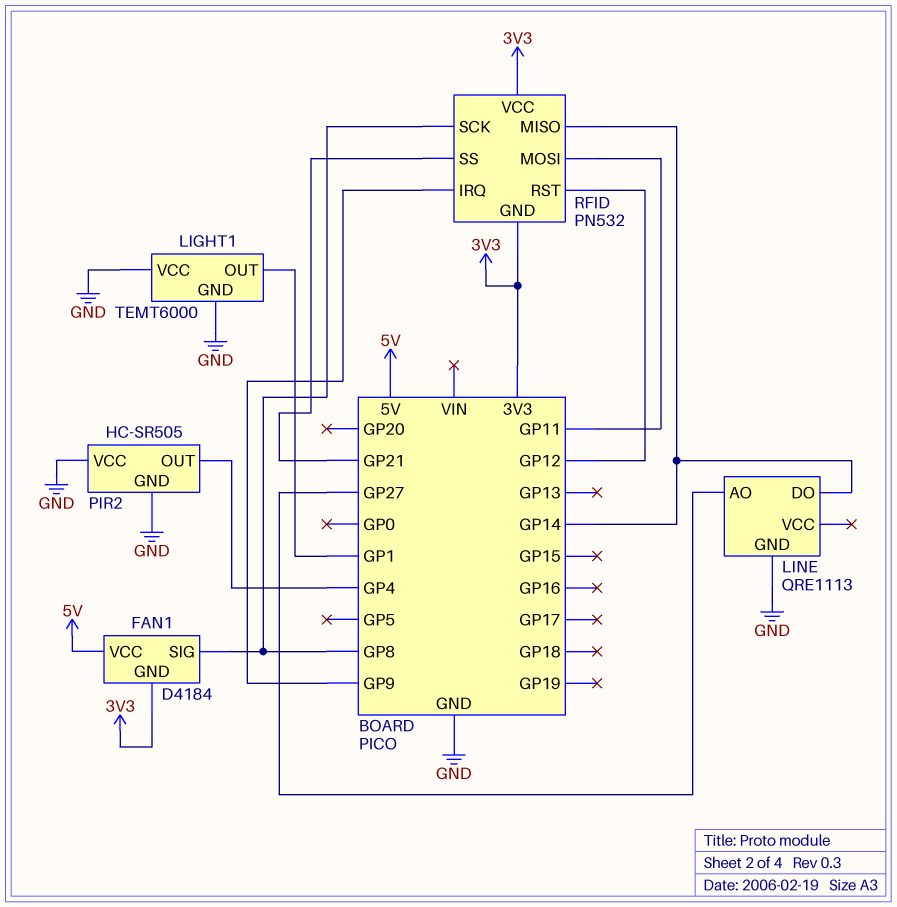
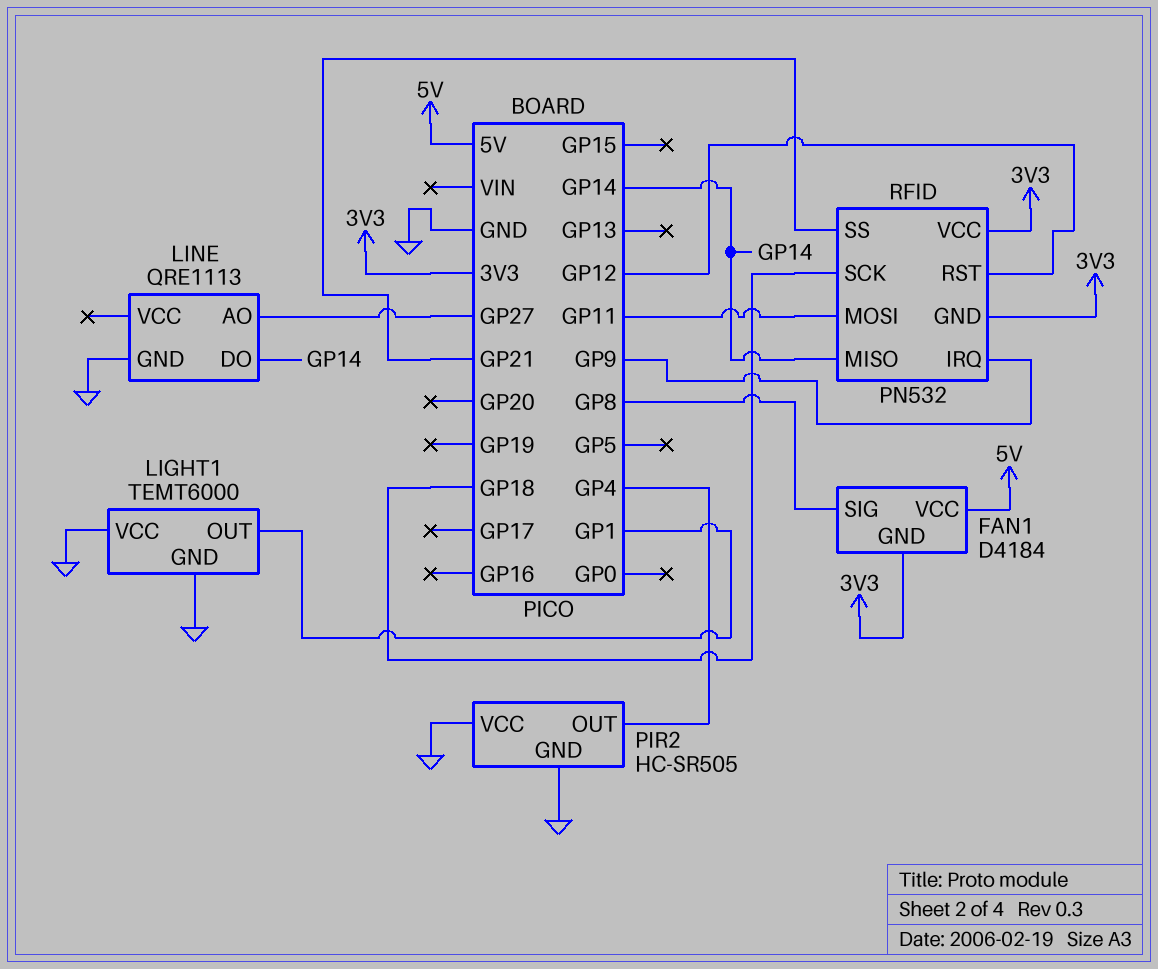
RFID pin SCK: GP8 -> GP18

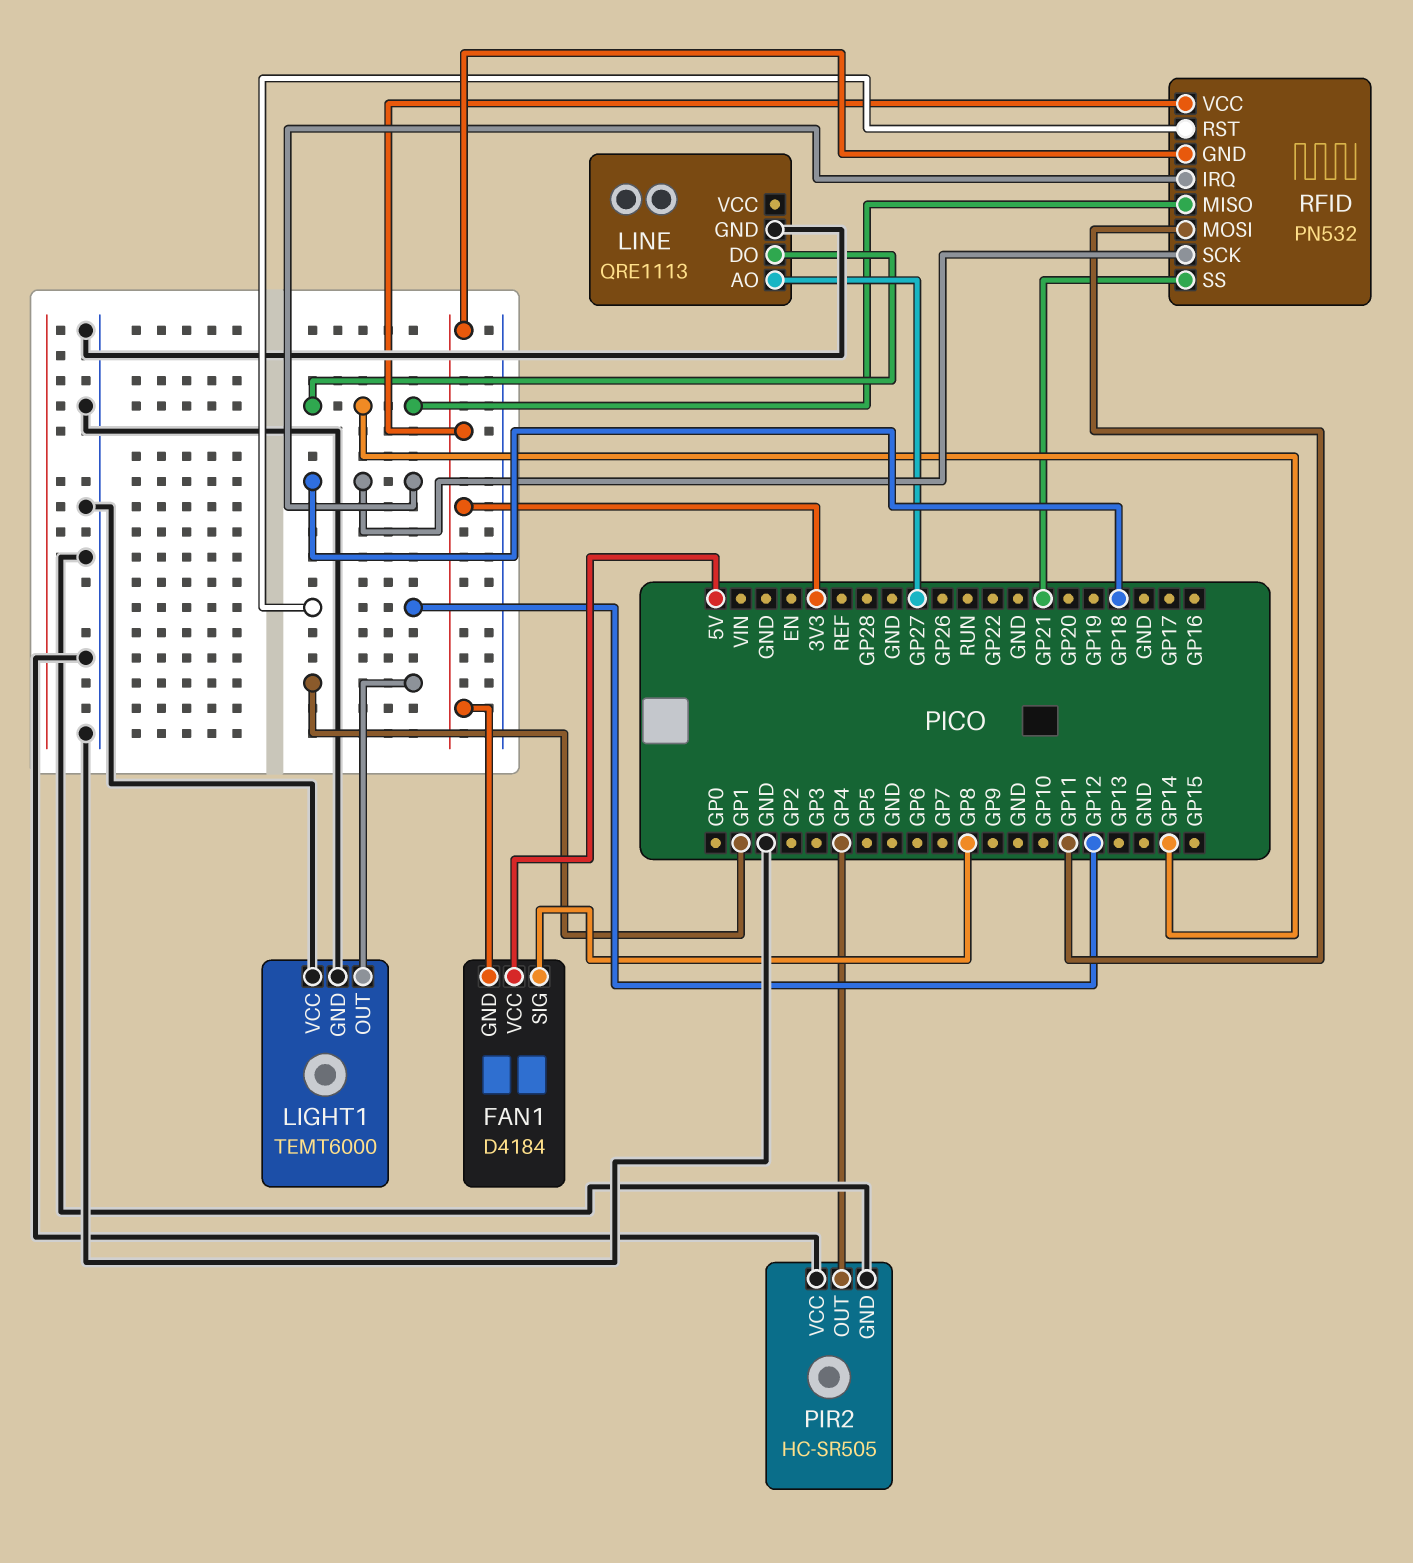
RFID pin IRQ: GP9 -> GP18

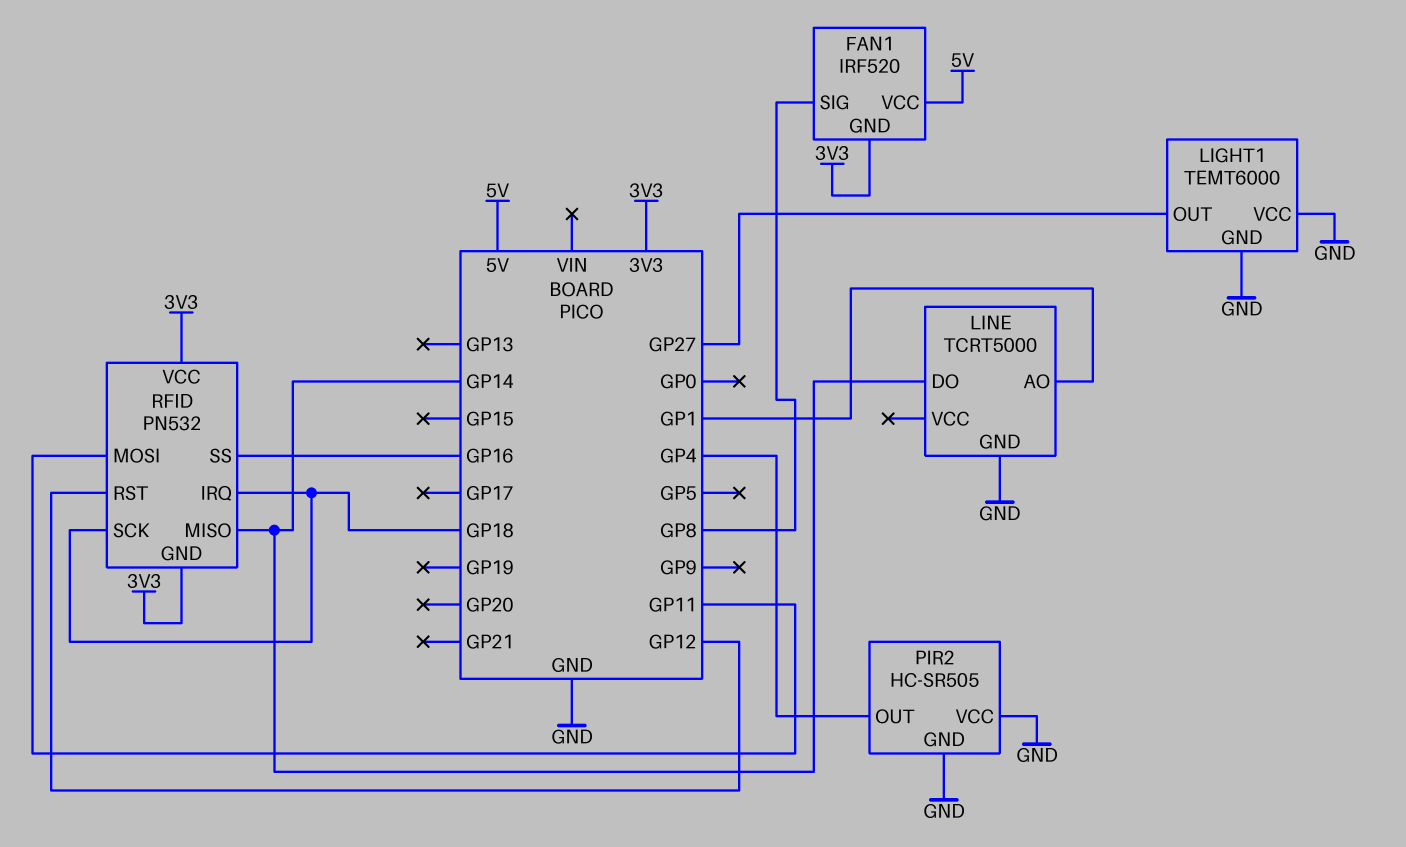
FAN1: D4184 -> IRF520
LIGHT1 pin OUT: GP1 -> GP27
LINE: QRE1113 -> TCRT5000
LINE pin AO: GP27 -> GP1
RFID pin SS: GP21 -> GP16

